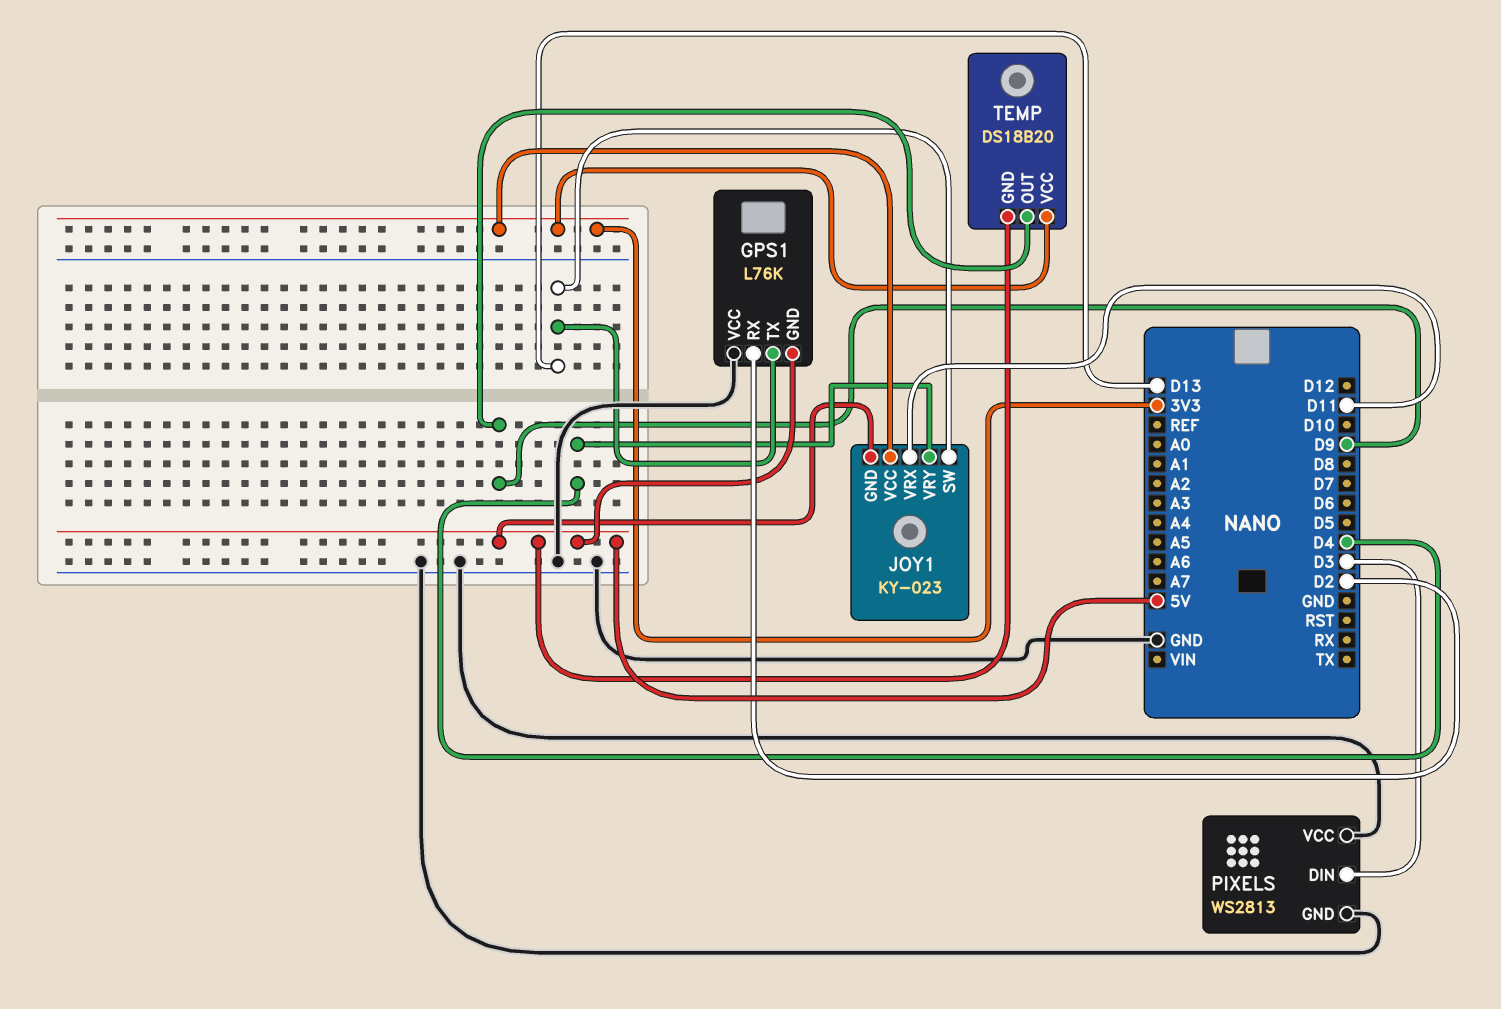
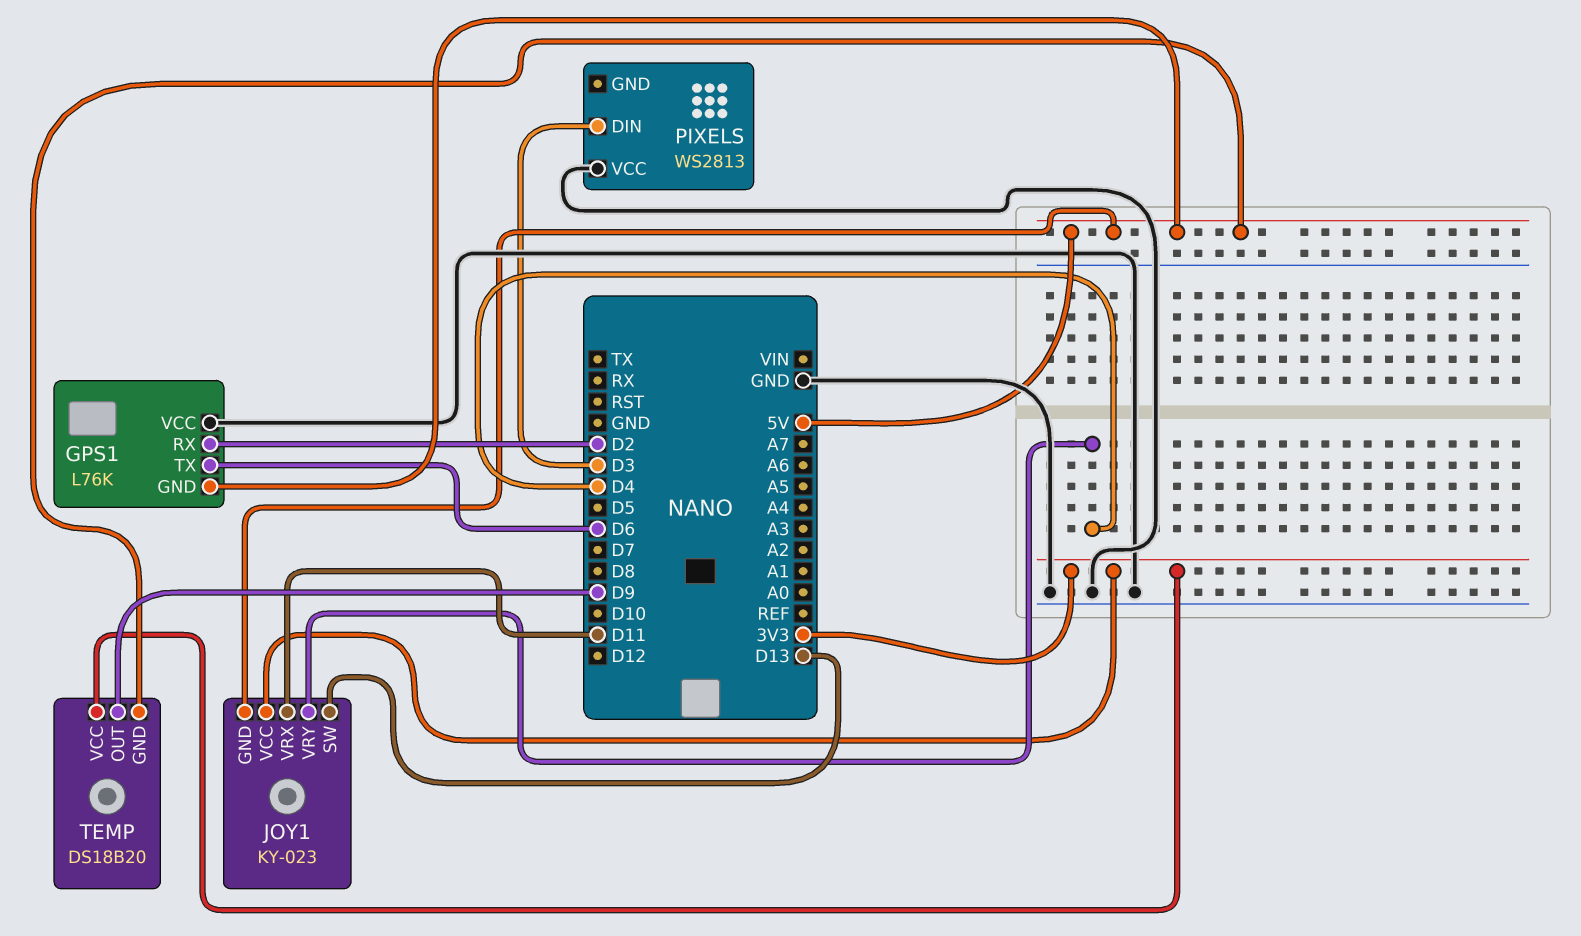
GPS1 pin TX: D13 -> D6
PIXELS pin GND: GND -> none

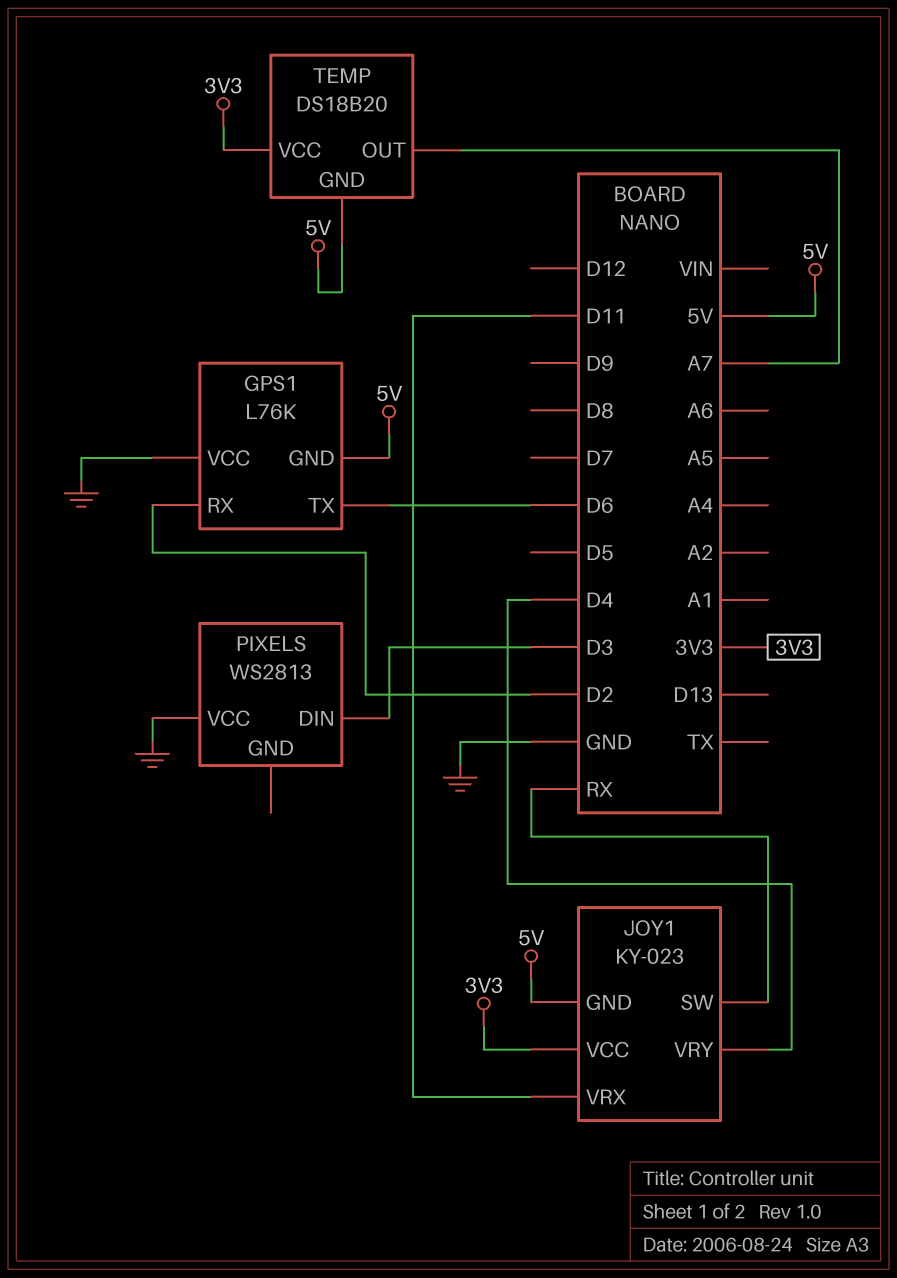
JOY1 pin SW: D13 -> RX
TEMP pin OUT: D9 -> A7

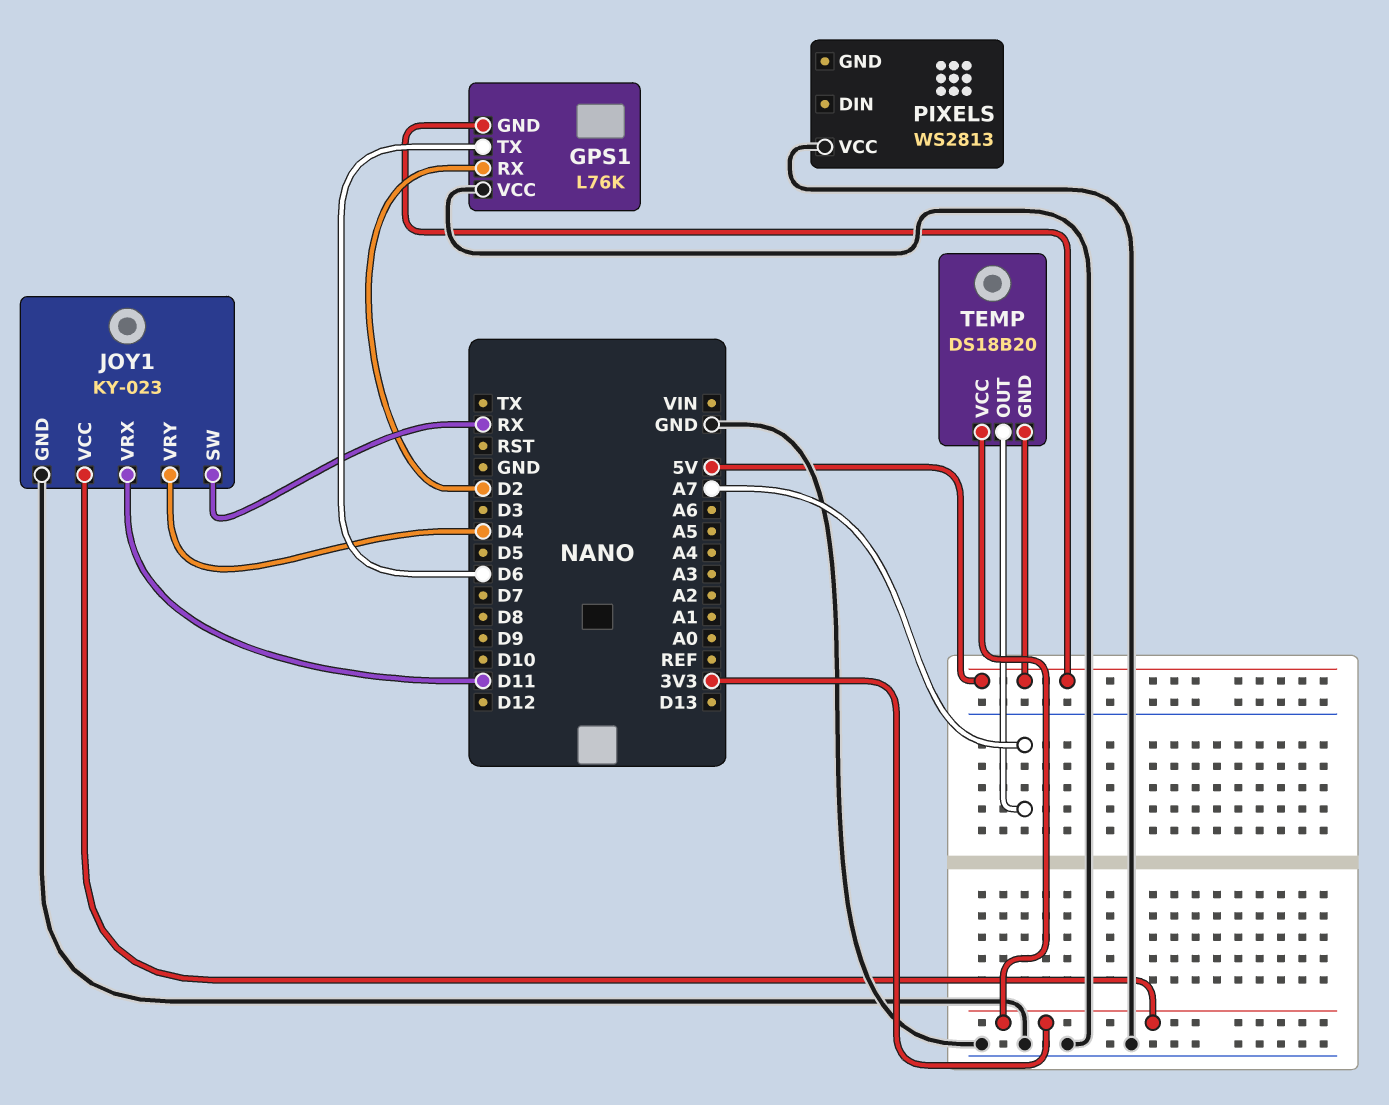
JOY1 pin GND: 5V -> GND
PIXELS pin DIN: D3 -> none

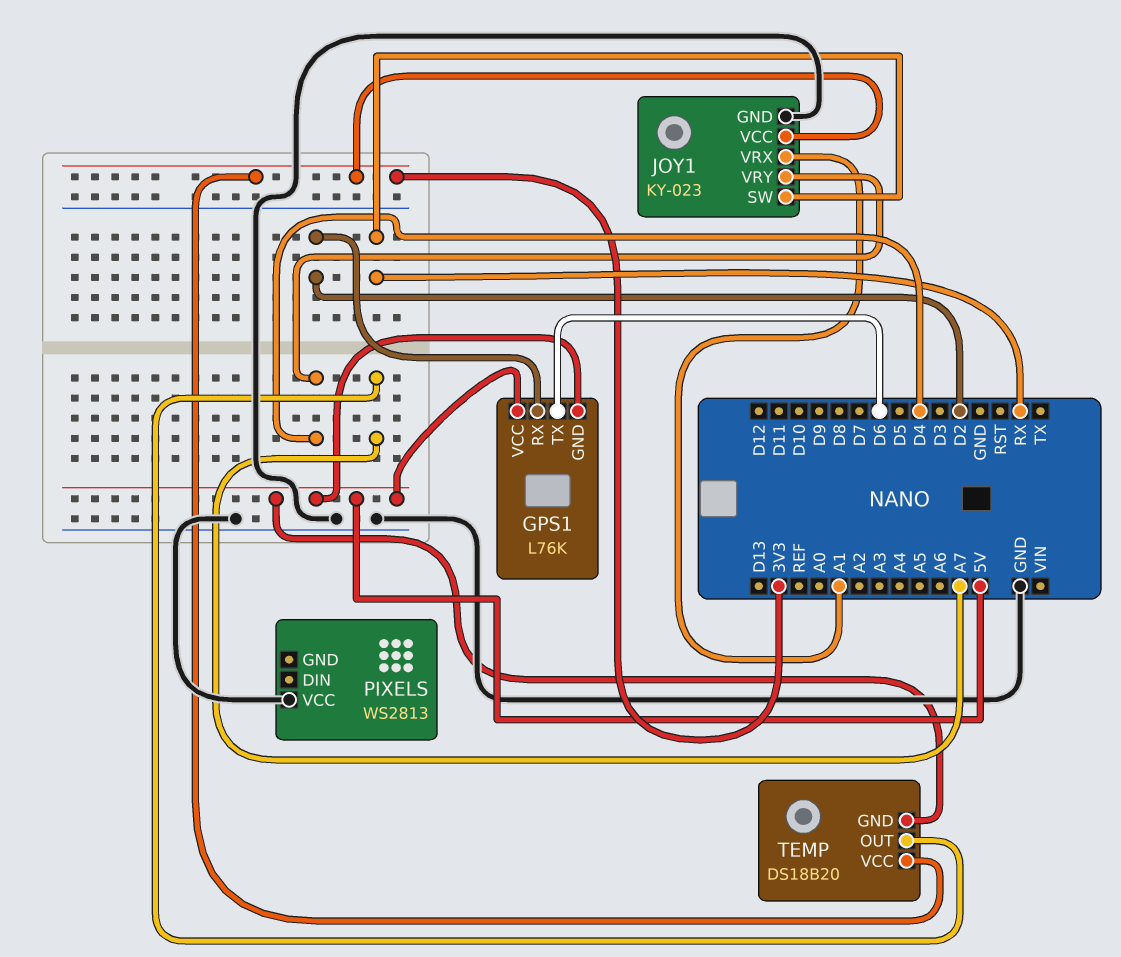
GPS1 pin VCC: GND -> 5V
JOY1 pin VRX: D11 -> A1

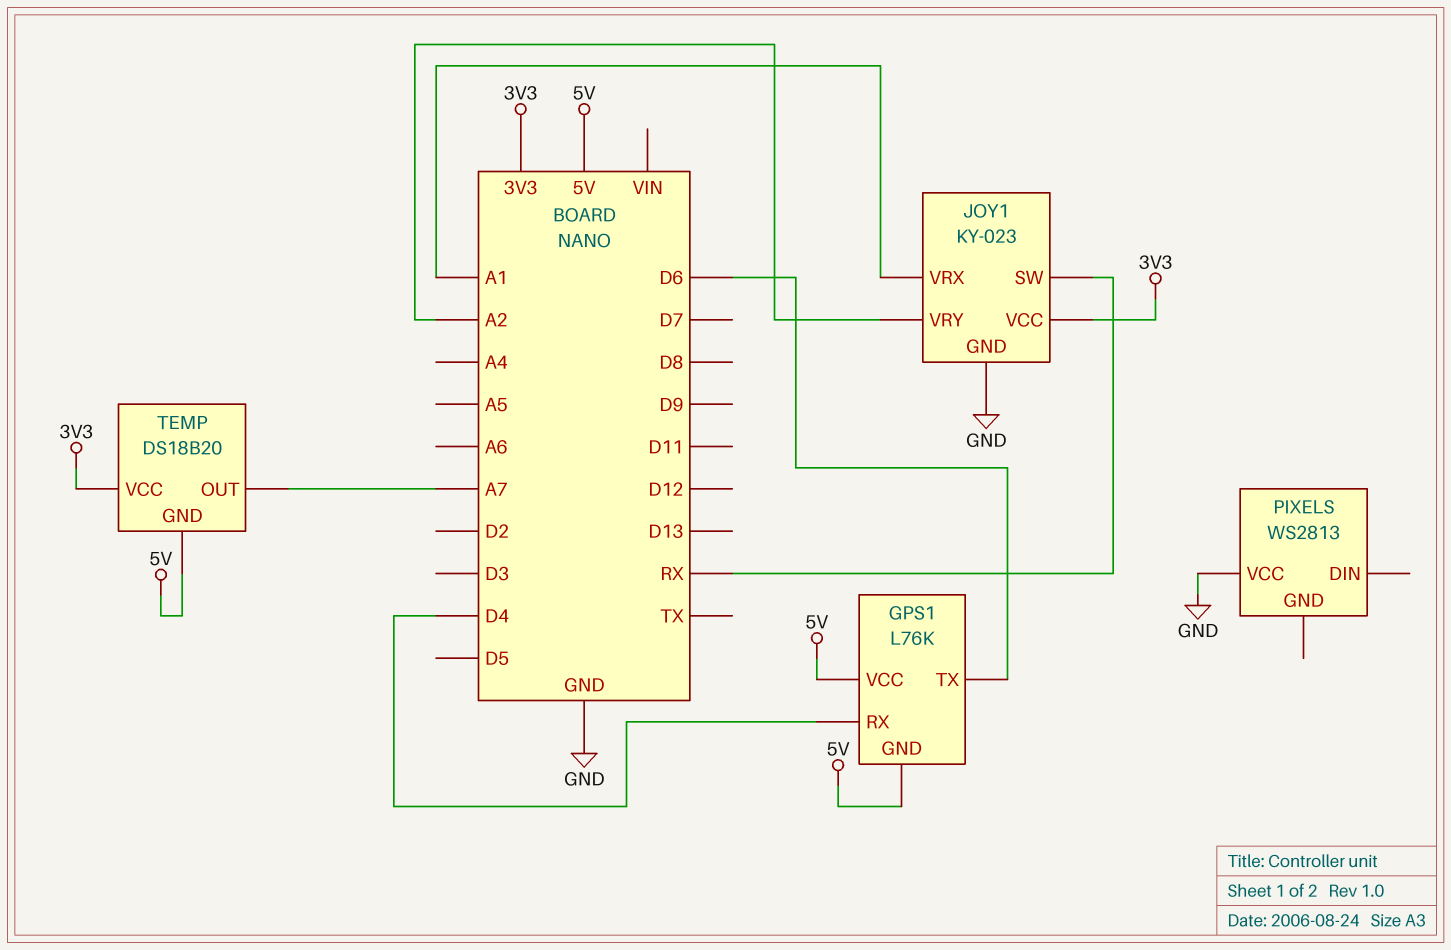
GPS1 pin RX: D2 -> D4
JOY1 pin VRY: D4 -> A2

